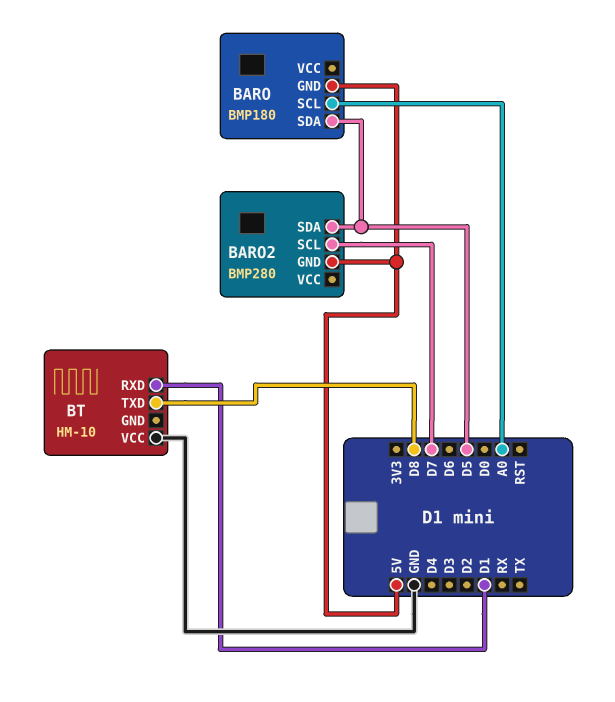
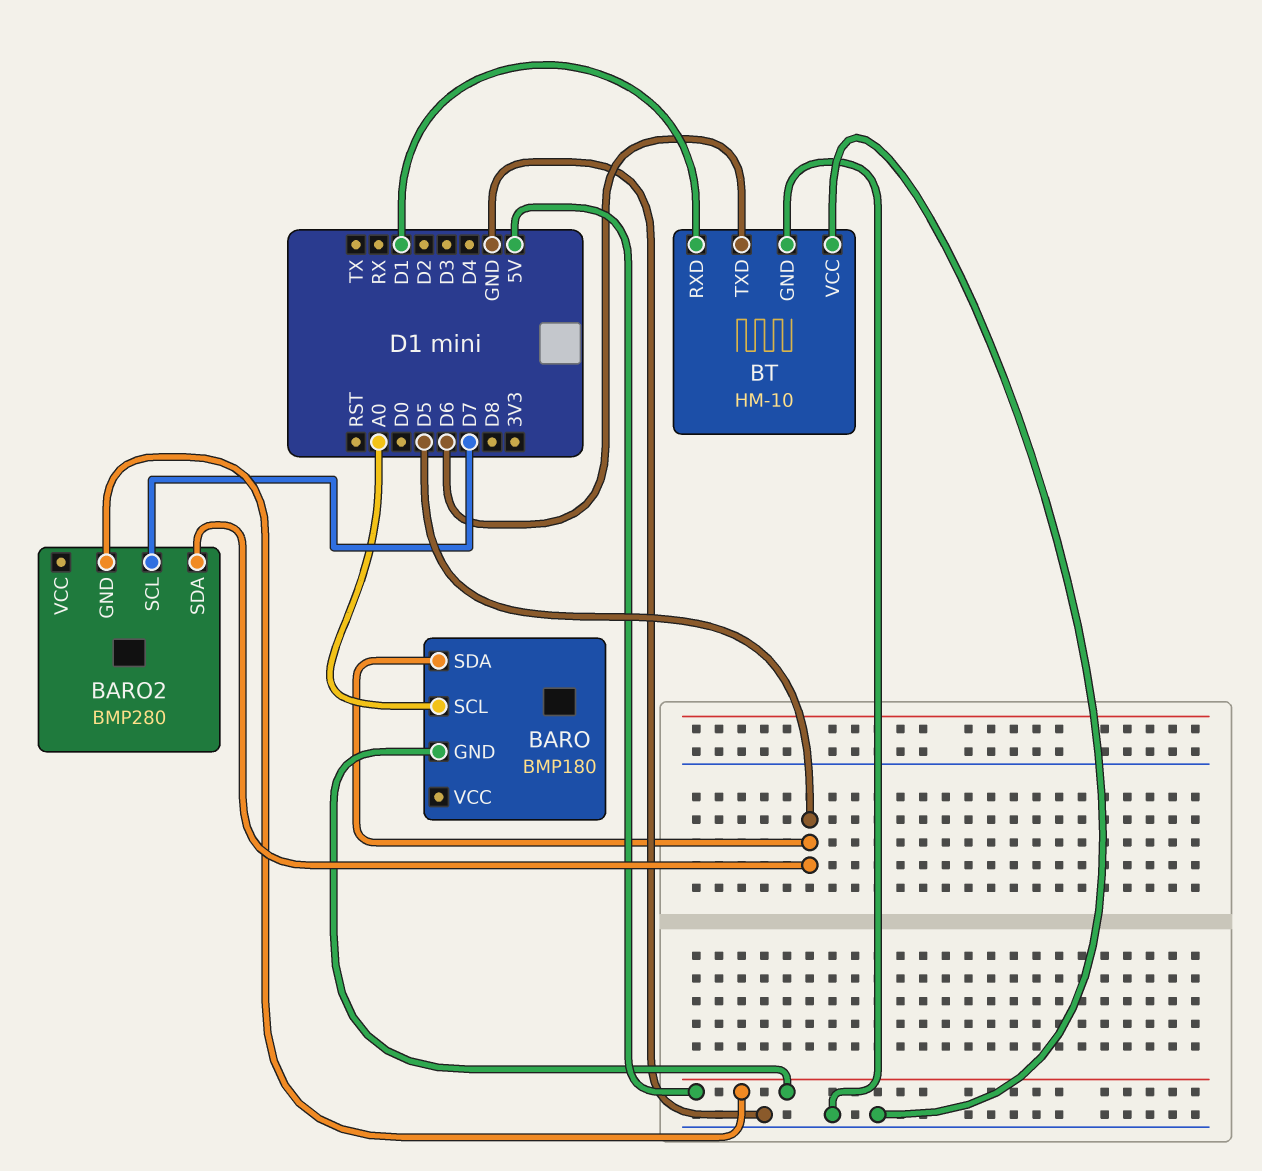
BT pin GND: none -> GND
BT pin TXD: D8 -> D6

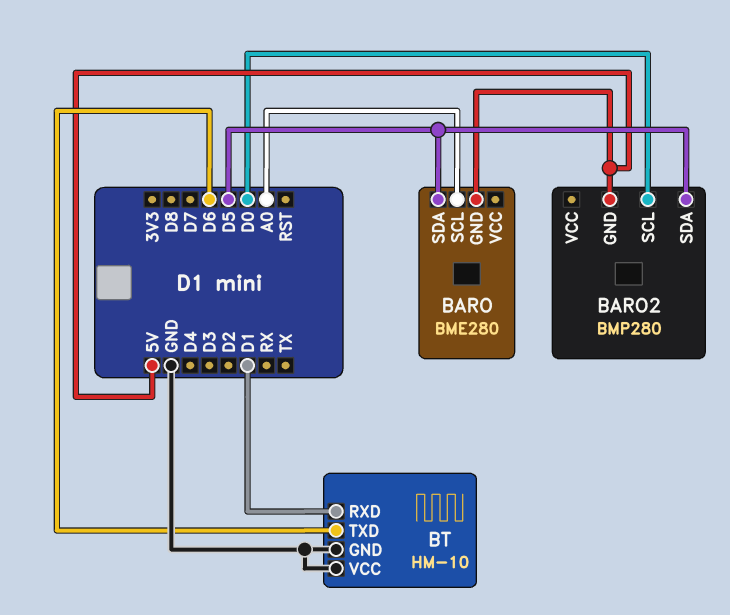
BARO: BMP180 -> BME280
BARO2 pin SCL: D7 -> D0

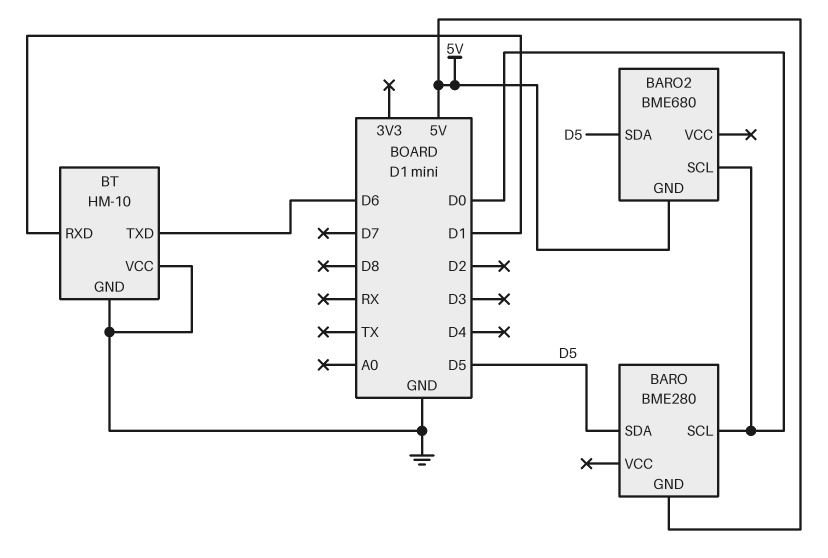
BARO pin SCL: A0 -> D0
BARO2: BMP280 -> BME680

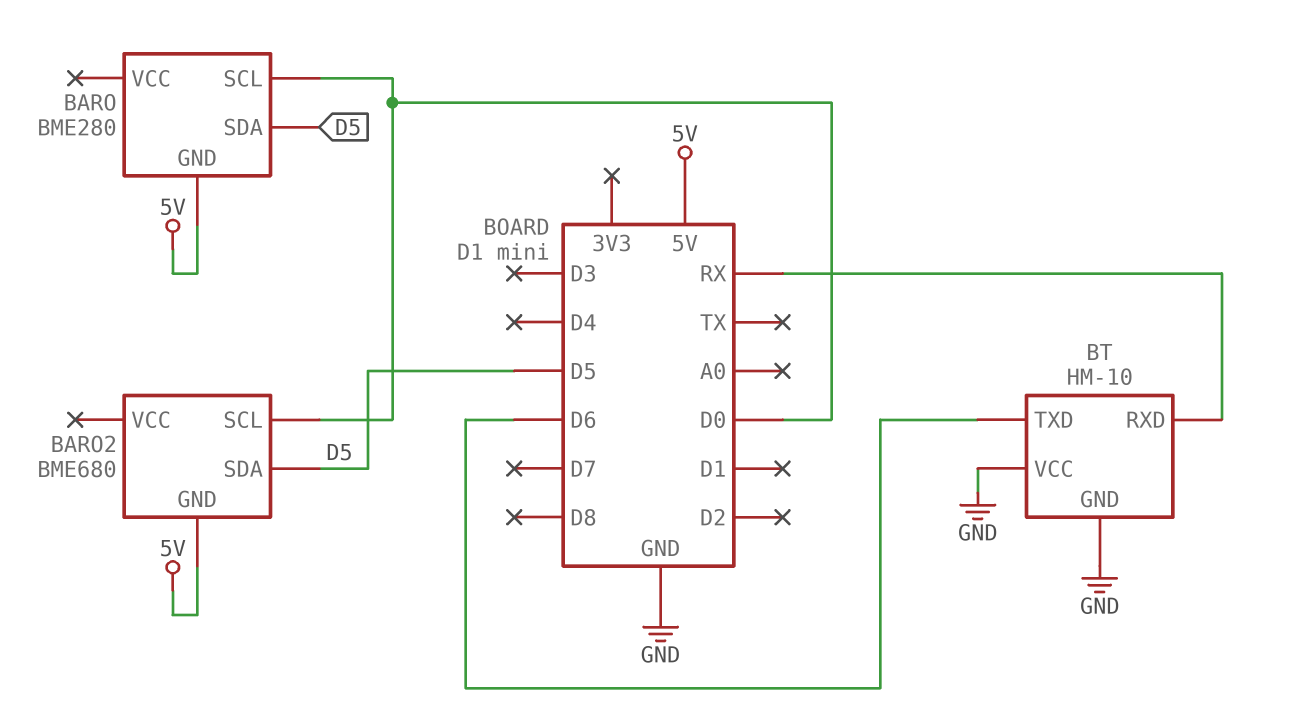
BT pin RXD: D1 -> RX

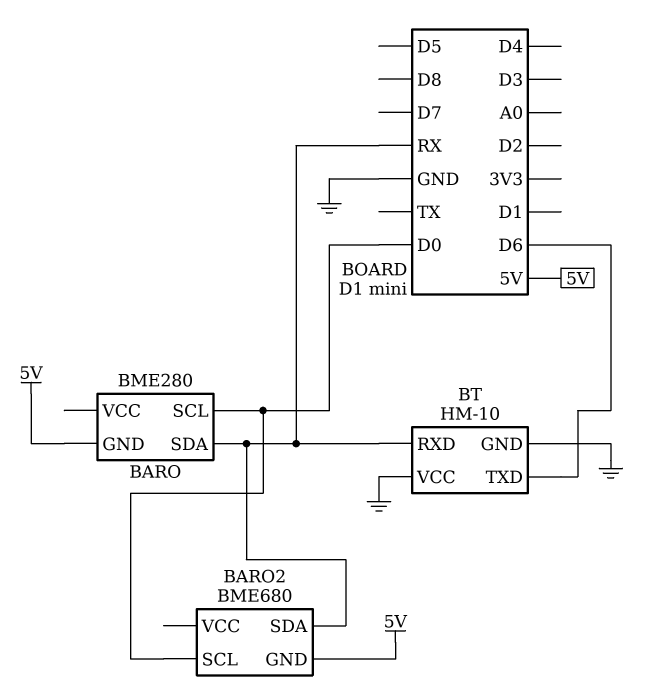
BARO pin SDA: D5 -> RX
BARO2 pin SDA: D5 -> RX

